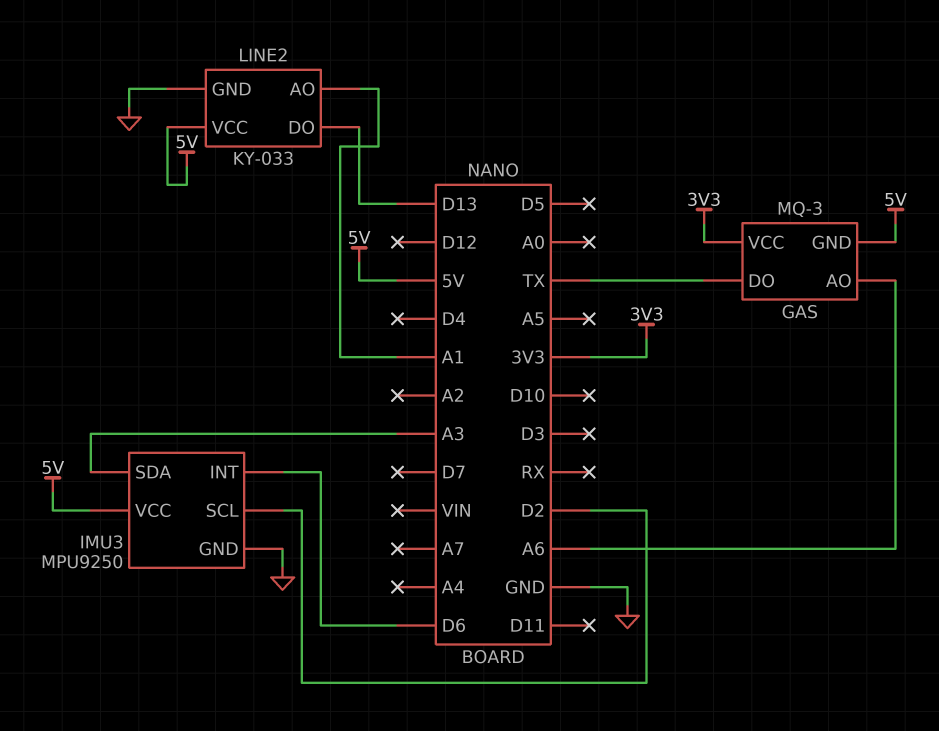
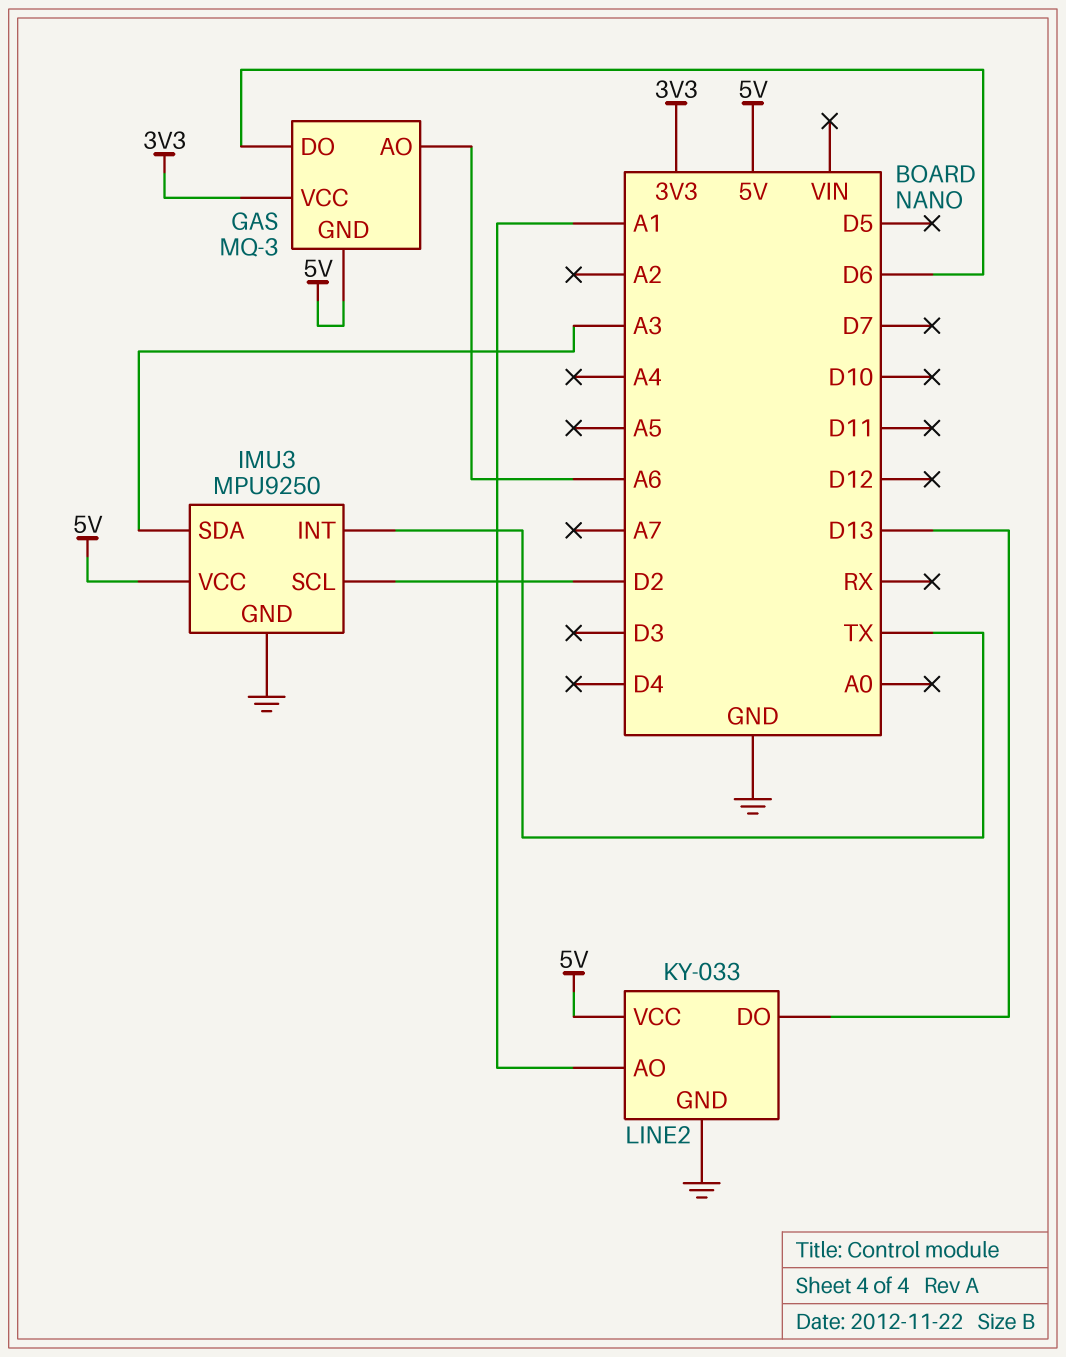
GAS pin DO: TX -> D6
IMU3 pin INT: D6 -> TX

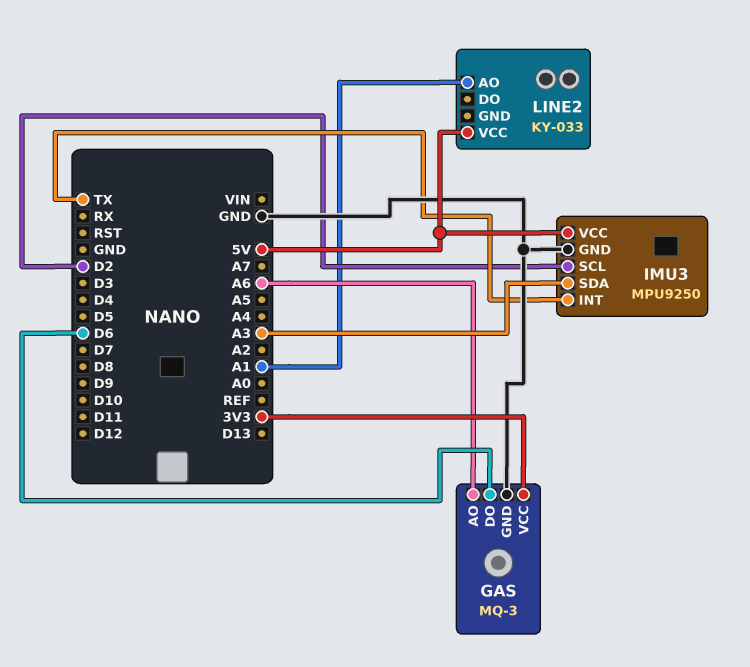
GAS pin GND: 5V -> GND
LINE2 pin DO: D13 -> none
LINE2 pin GND: GND -> none

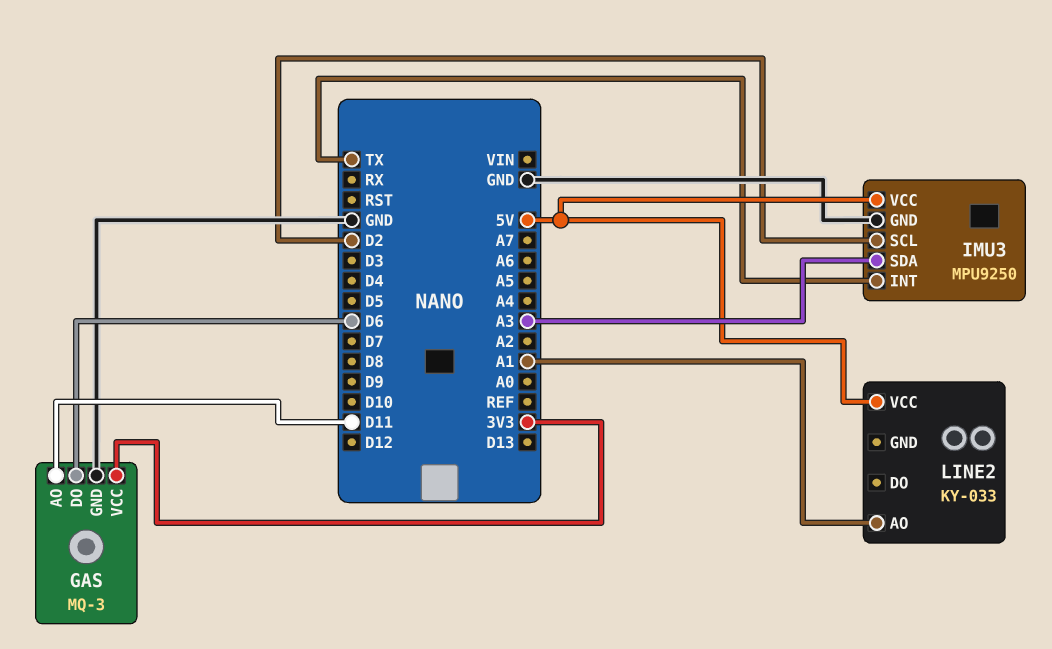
GAS pin AO: A6 -> D11

